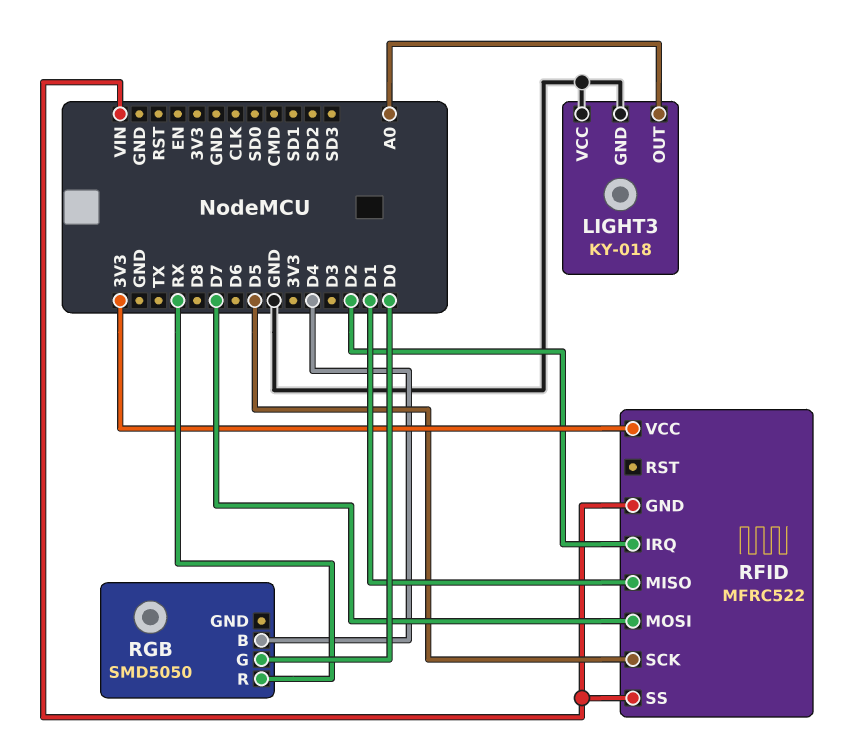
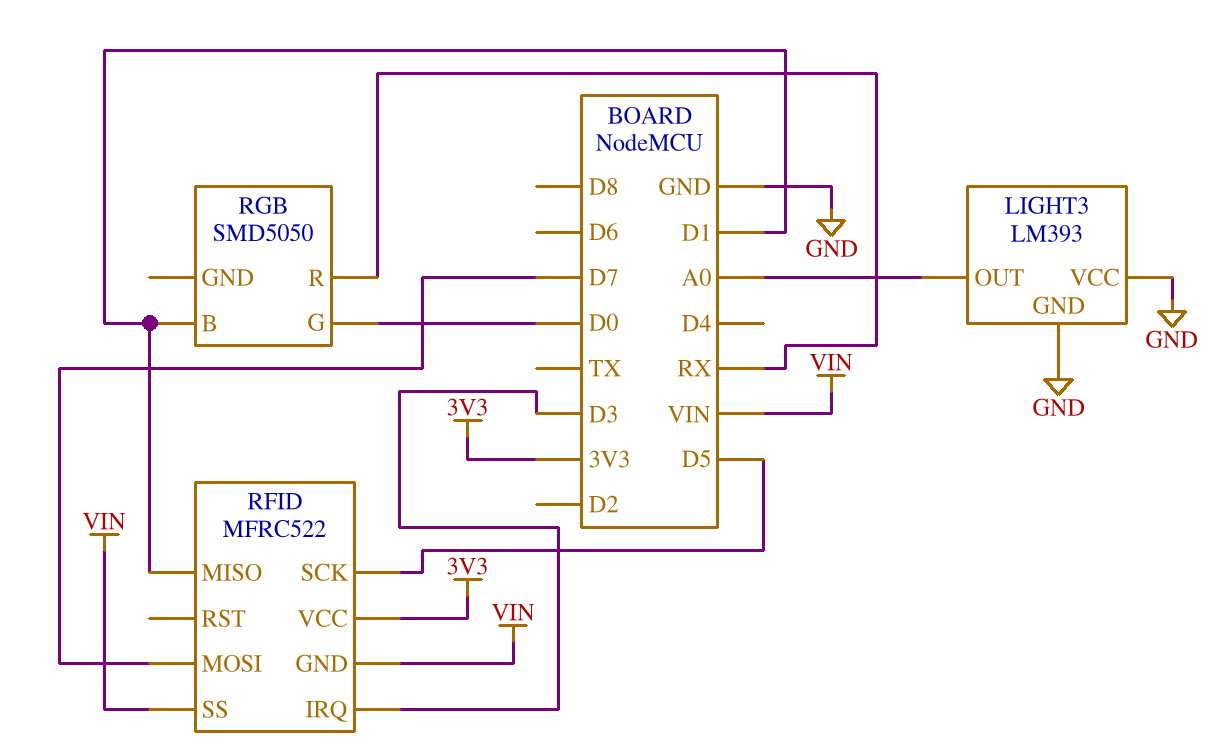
LIGHT3: KY-018 -> LM393
RFID pin IRQ: D2 -> D3
RGB pin B: D4 -> D1

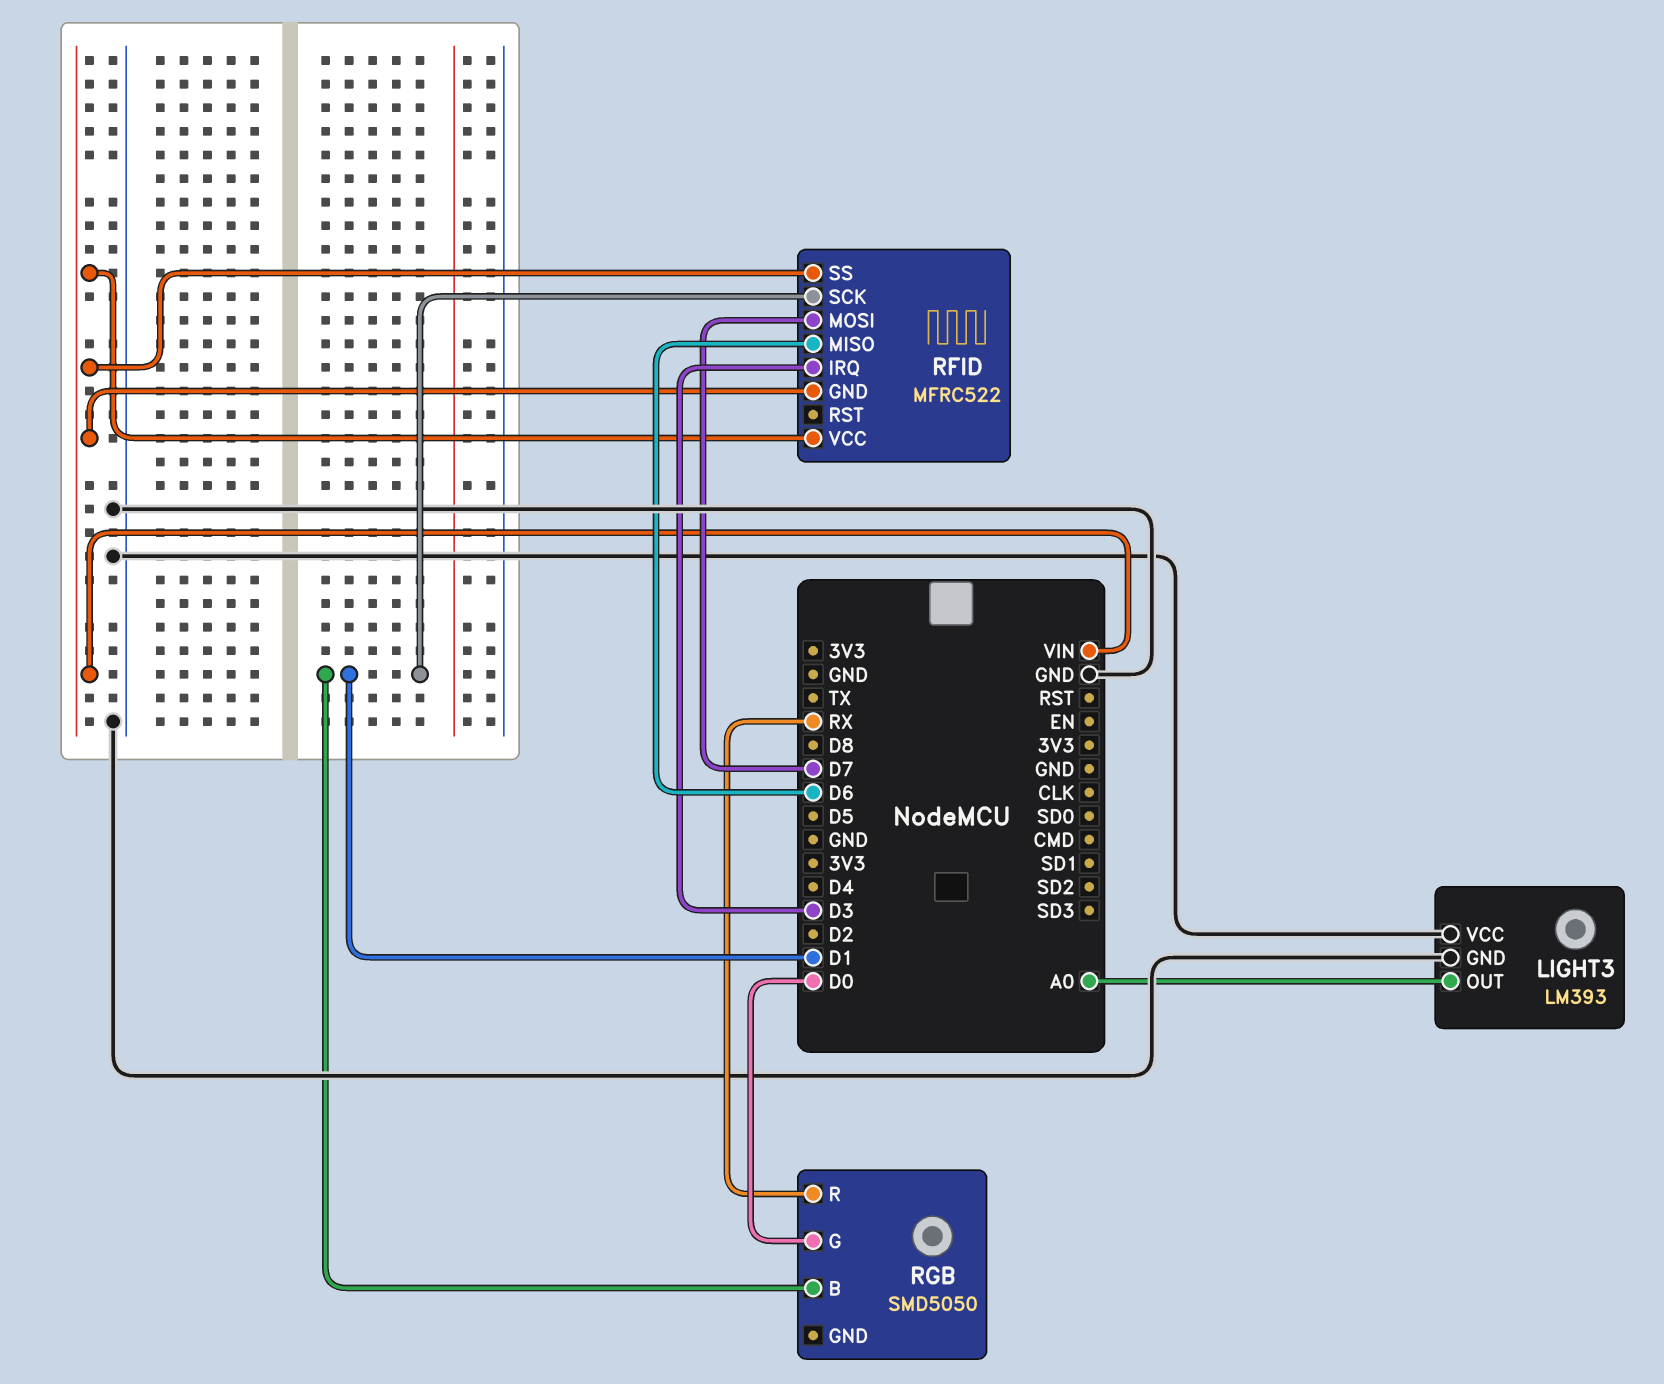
RFID pin MISO: D1 -> D6
RFID pin SCK: D5 -> D1
RFID pin VCC: 3V3 -> VIN

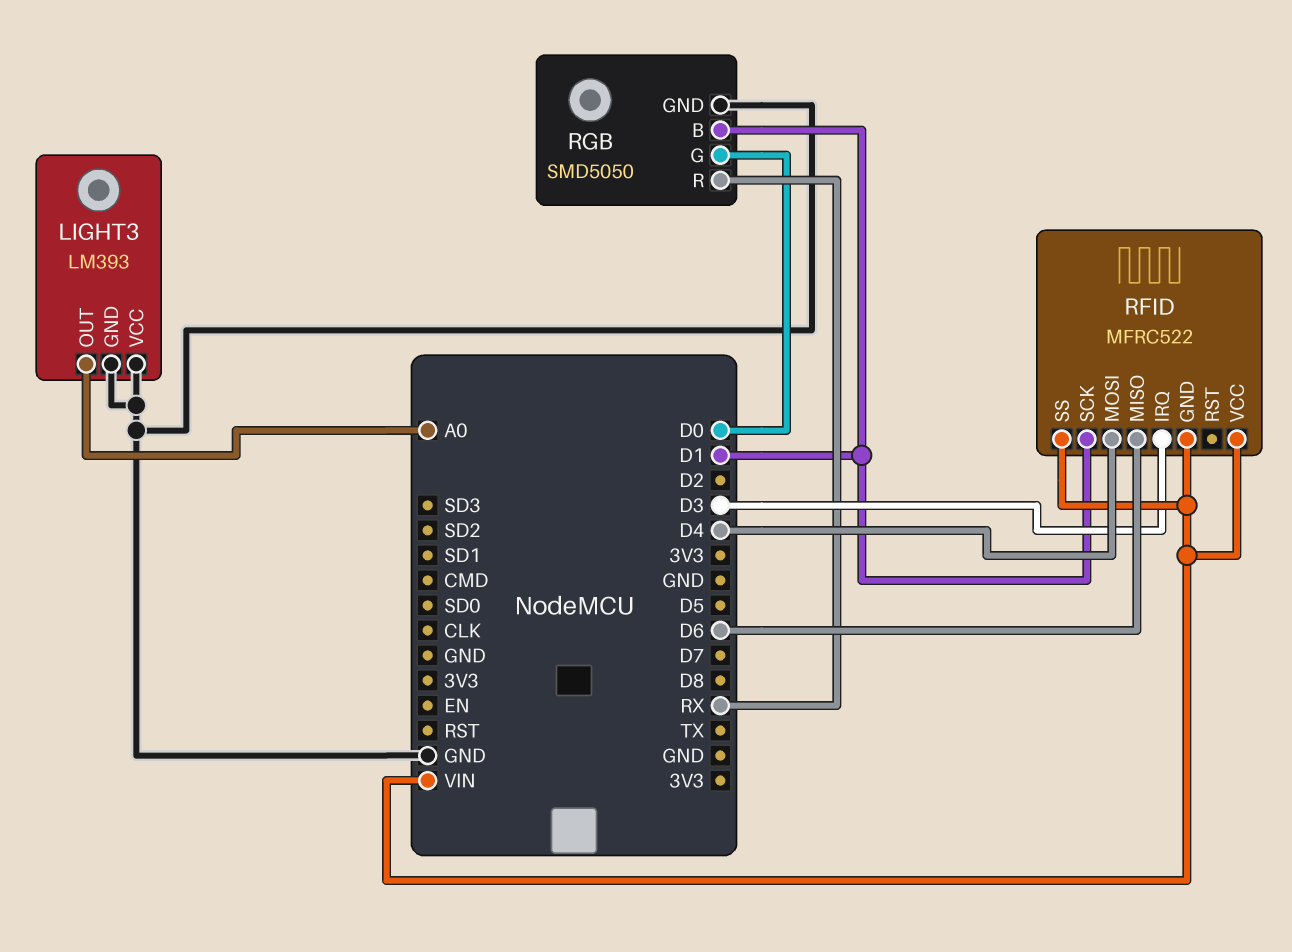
RFID pin MOSI: D7 -> D4
RGB pin GND: none -> GND

